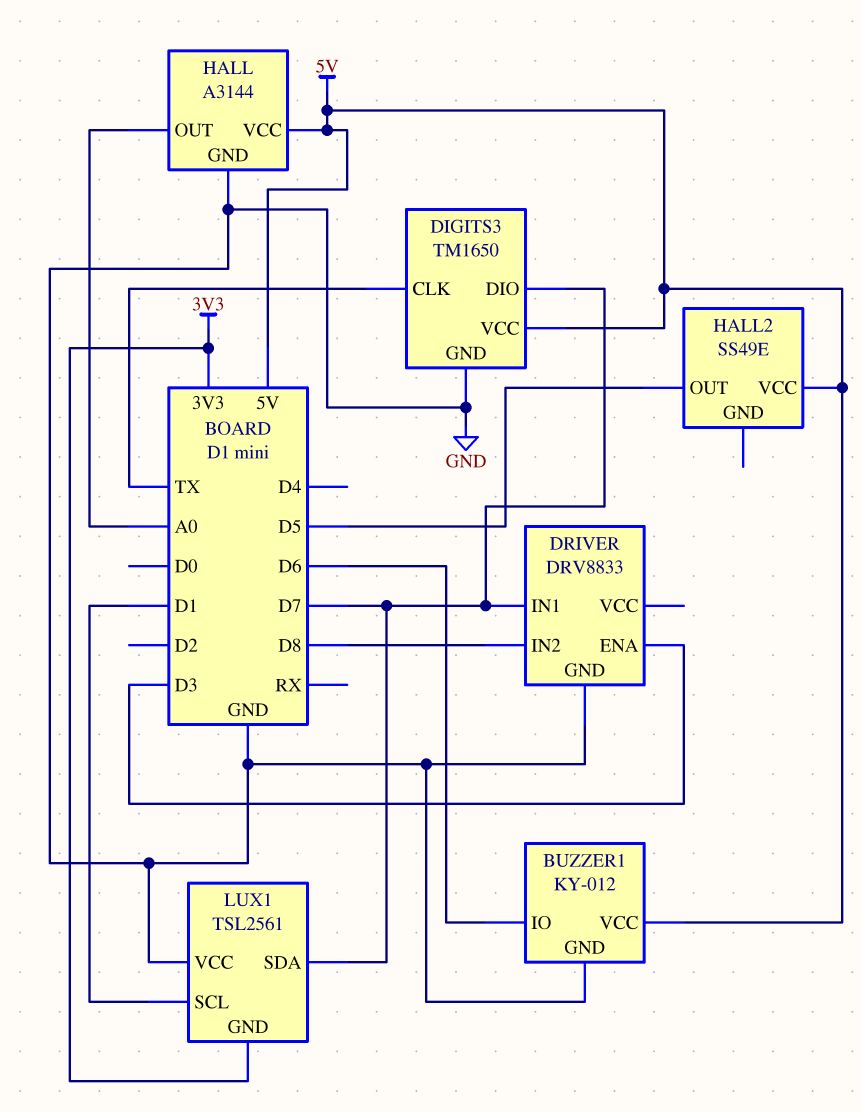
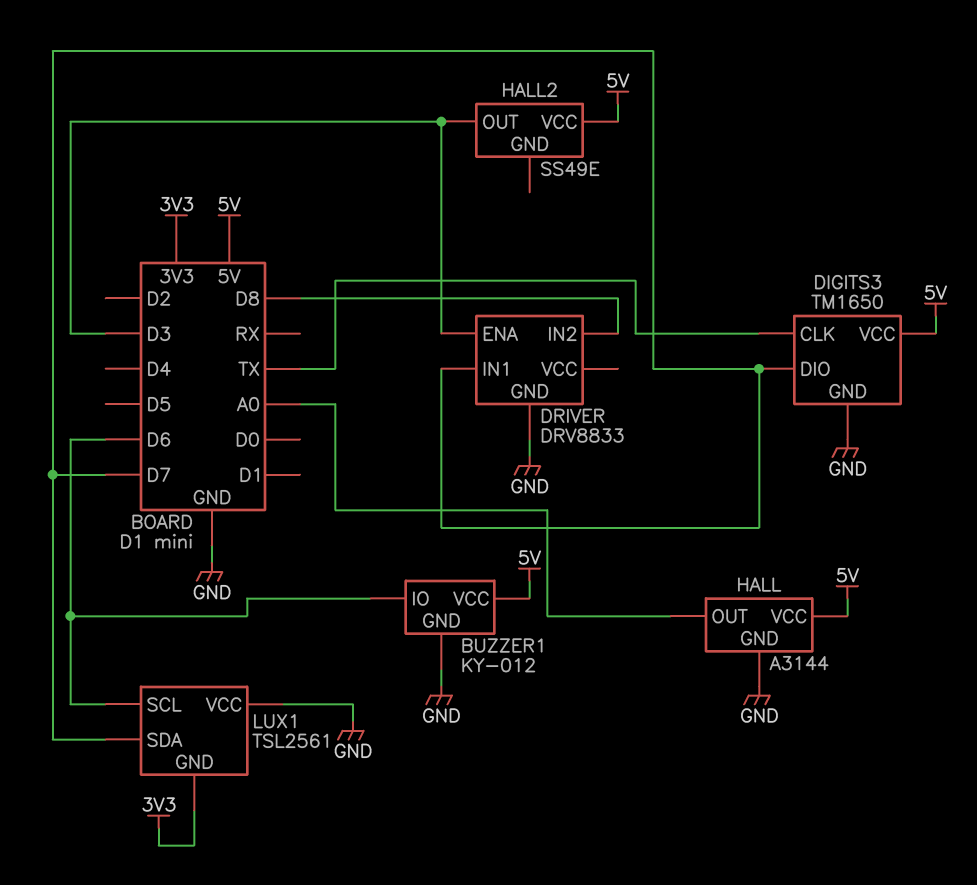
HALL2 pin OUT: D5 -> D3
LUX1 pin SCL: D1 -> D6

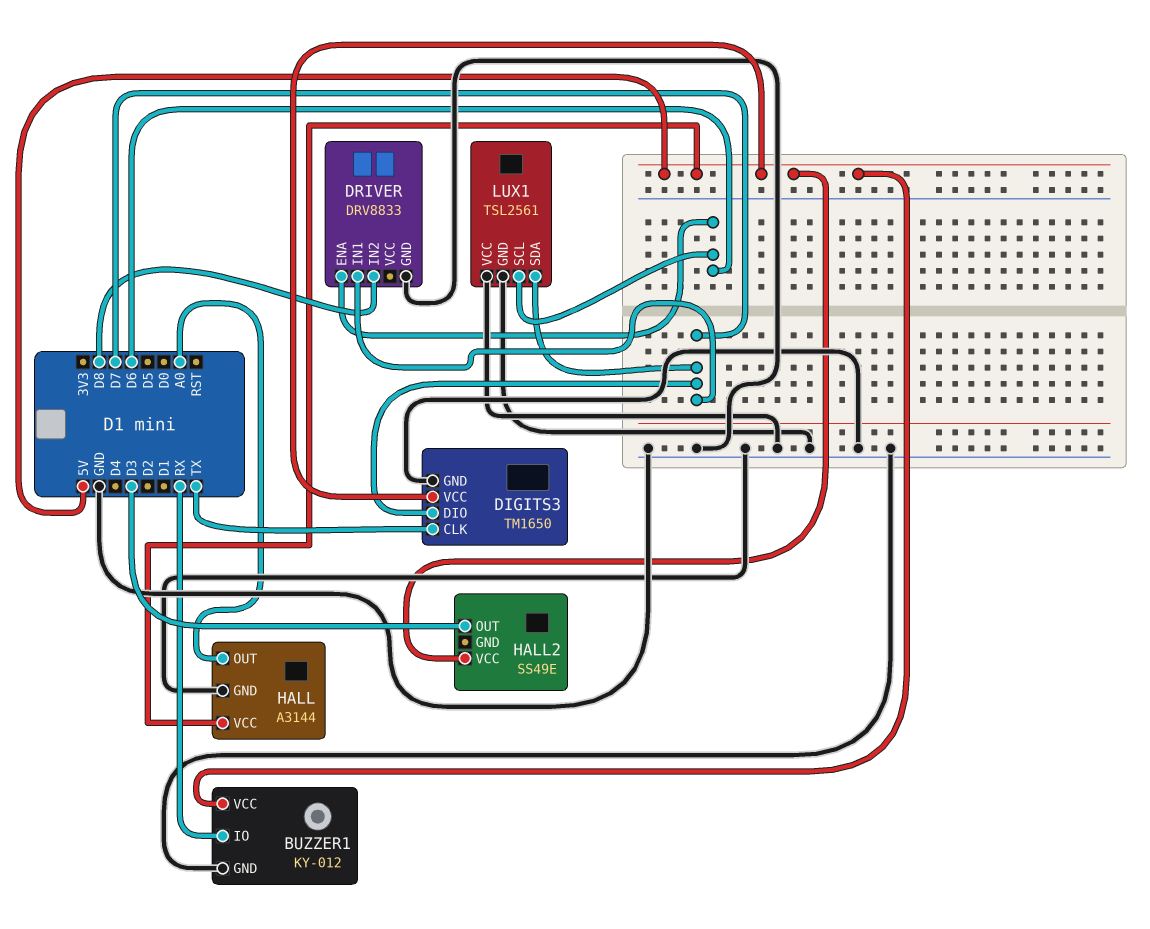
BUZZER1 pin IO: D6 -> RX
DRIVER pin ENA: D3 -> D6
LUX1 pin GND: 3V3 -> GND

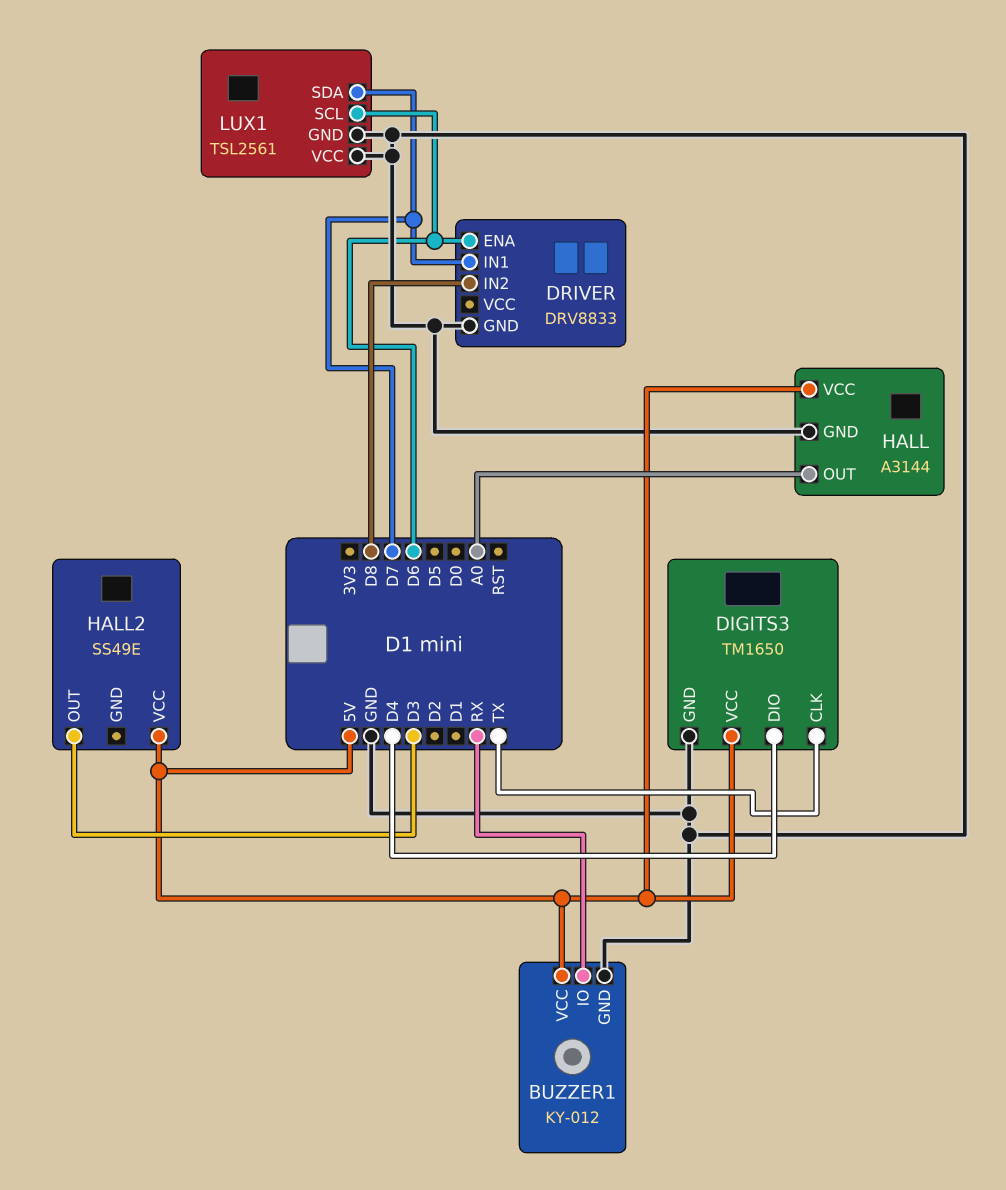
DIGITS3 pin DIO: D7 -> D4

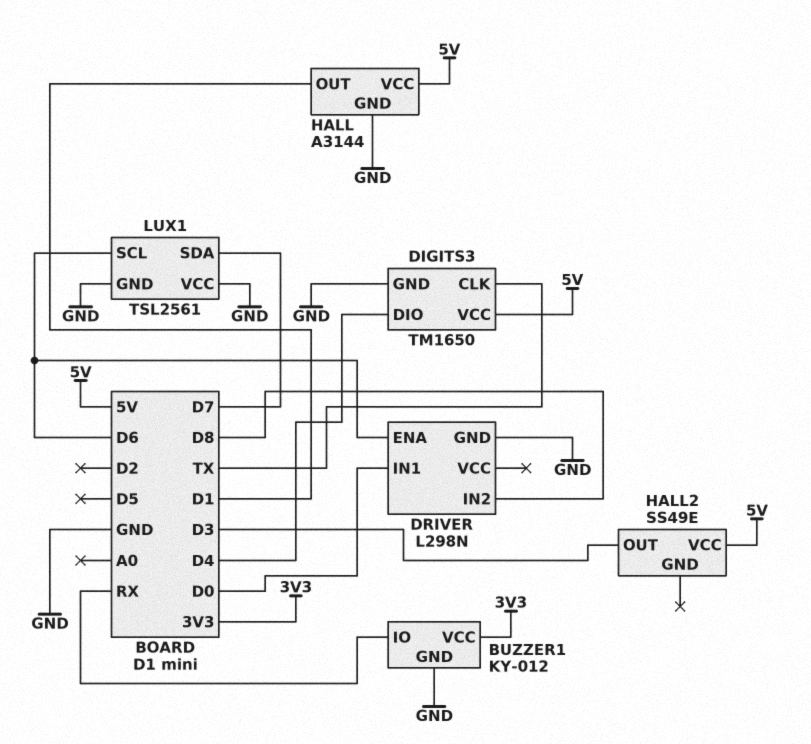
BUZZER1 pin VCC: 5V -> 3V3
DRIVER: DRV8833 -> L298N
DRIVER pin IN1: D7 -> D0
HALL pin OUT: A0 -> D1

